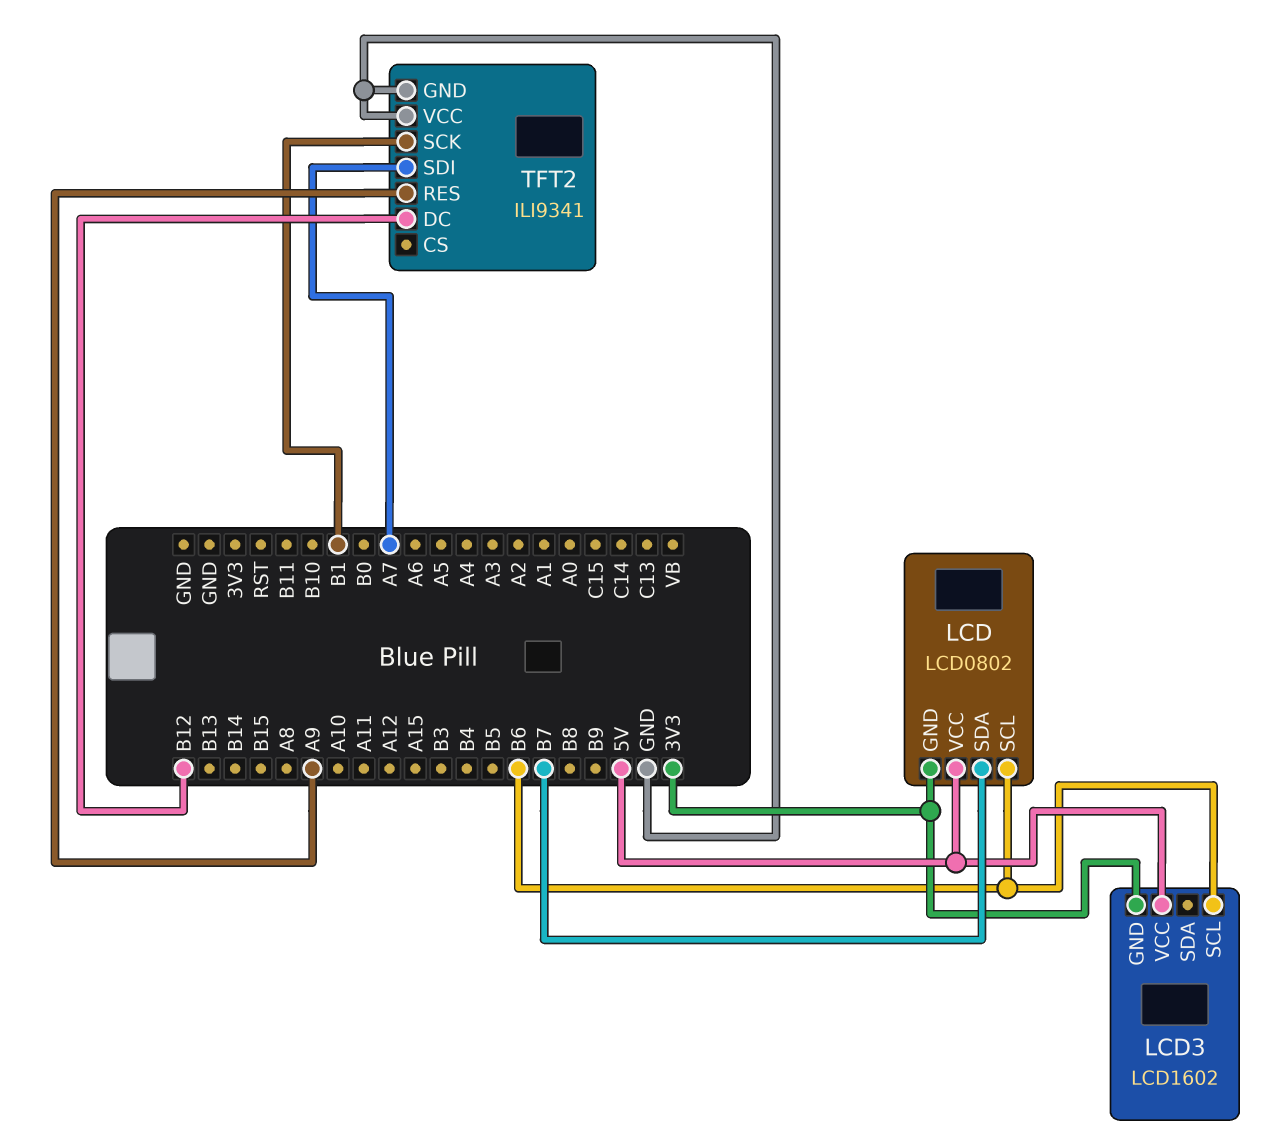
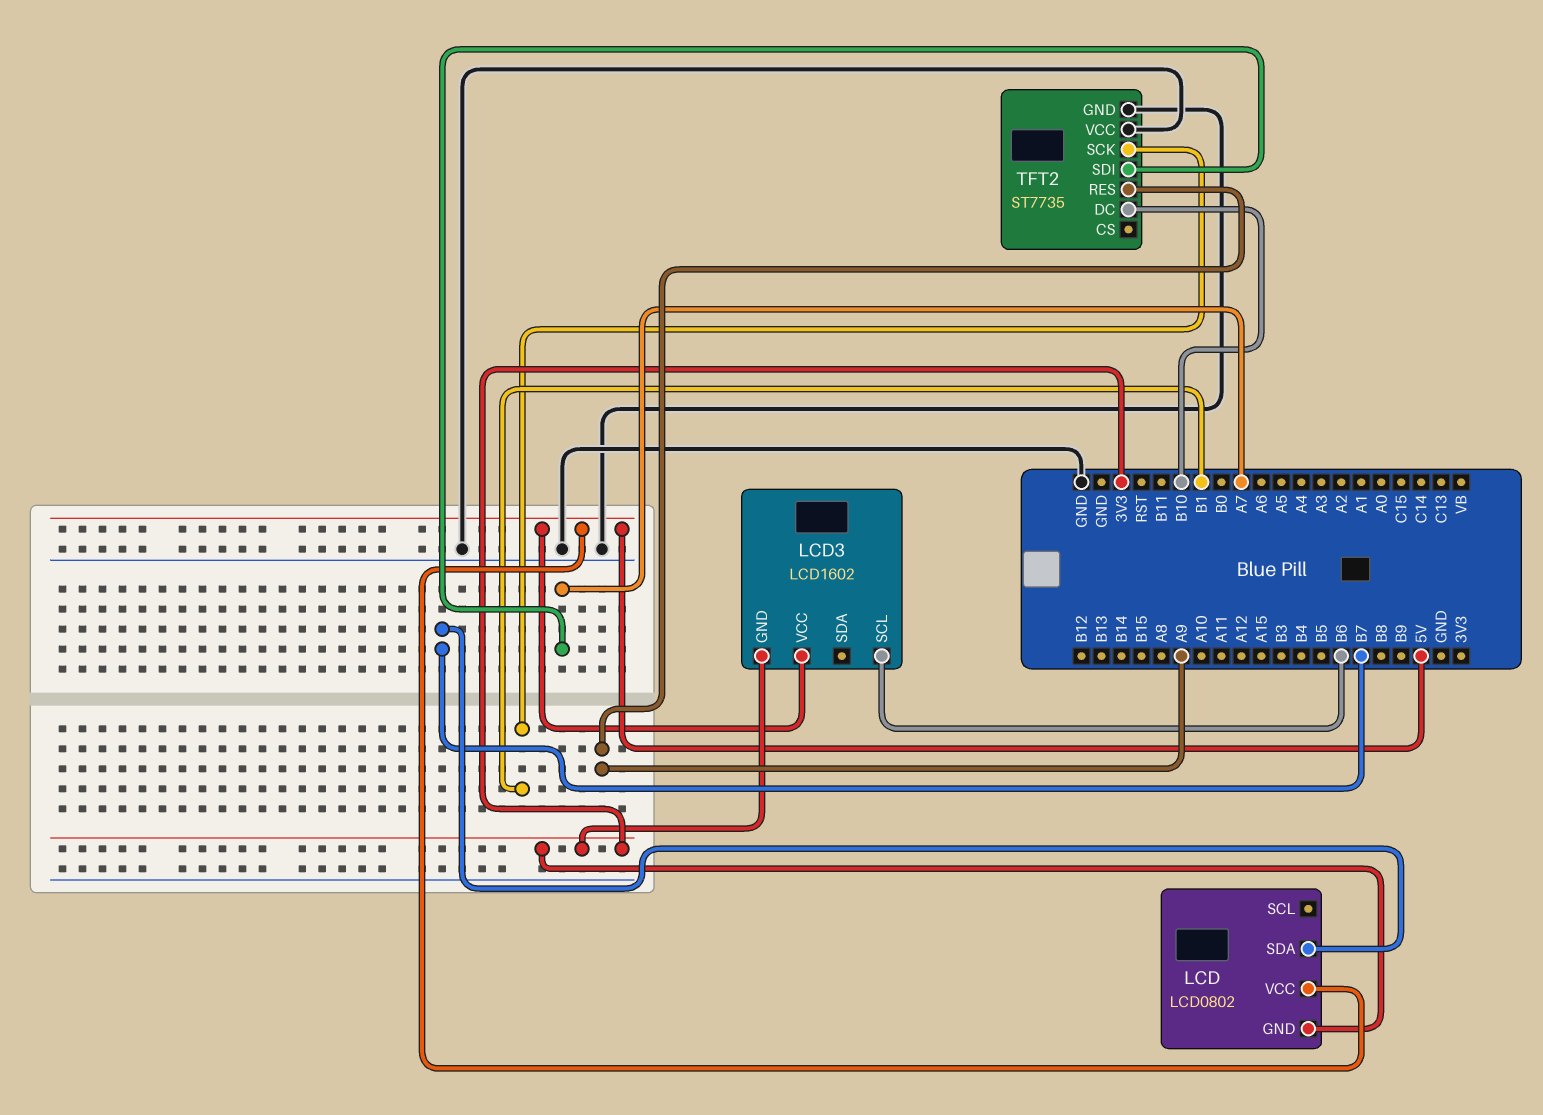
LCD pin SCL: B6 -> none
TFT2: ILI9341 -> ST7735
TFT2 pin DC: B12 -> B10

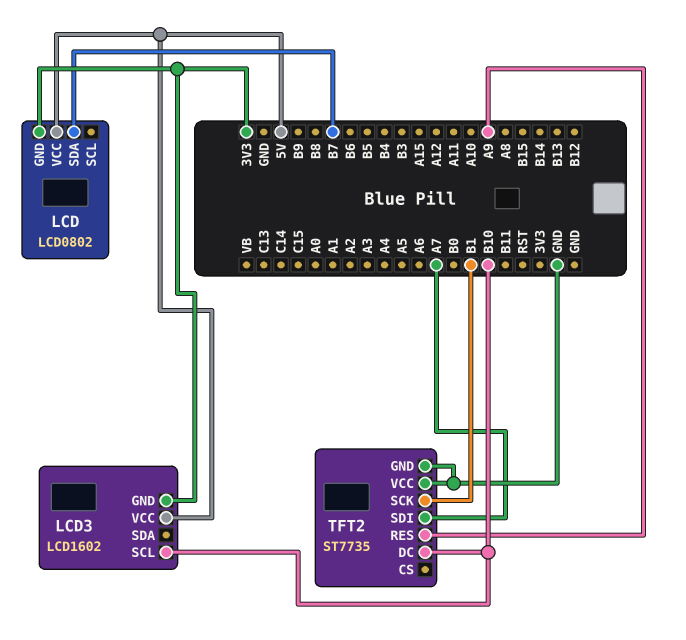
LCD3 pin SCL: B6 -> B10

